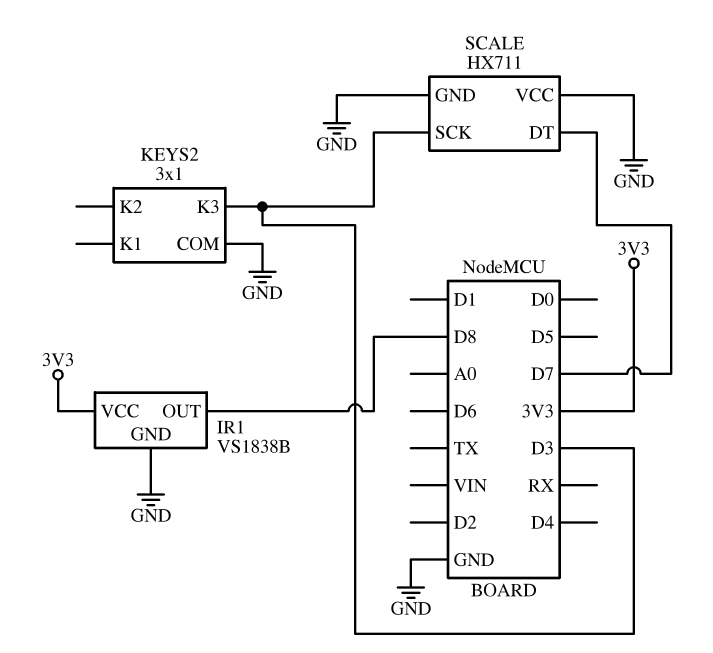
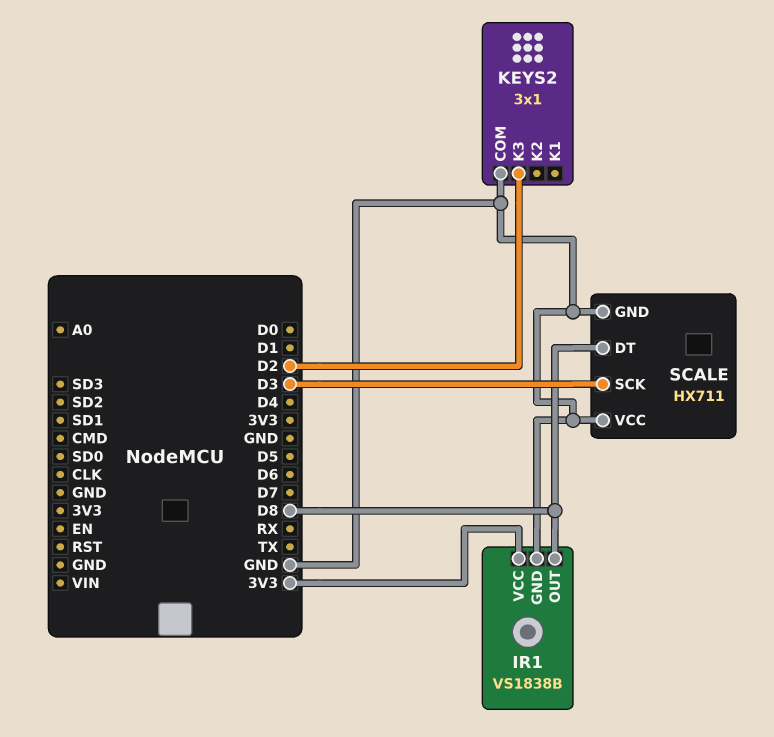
KEYS2 pin K3: D3 -> D2
SCALE pin DT: D7 -> D8

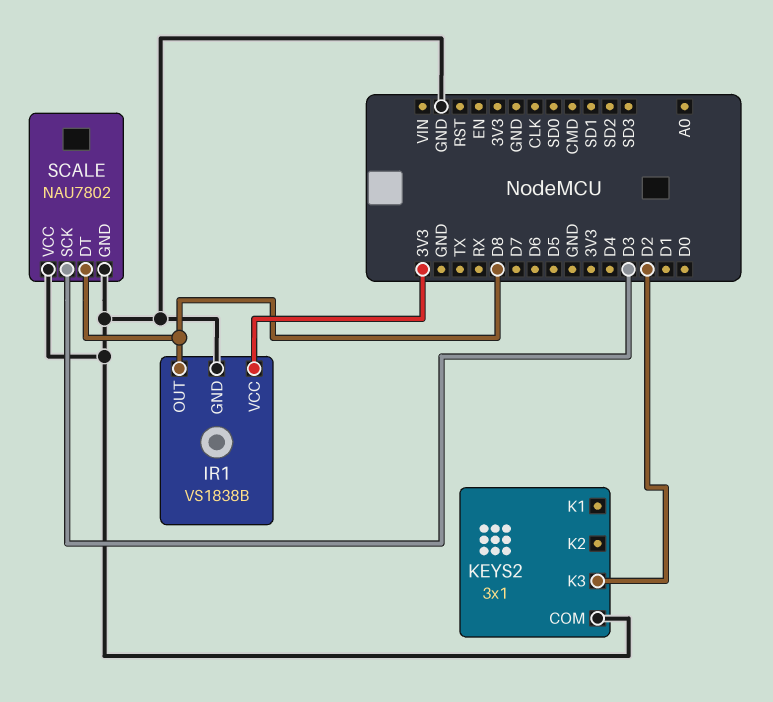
SCALE: HX711 -> NAU7802

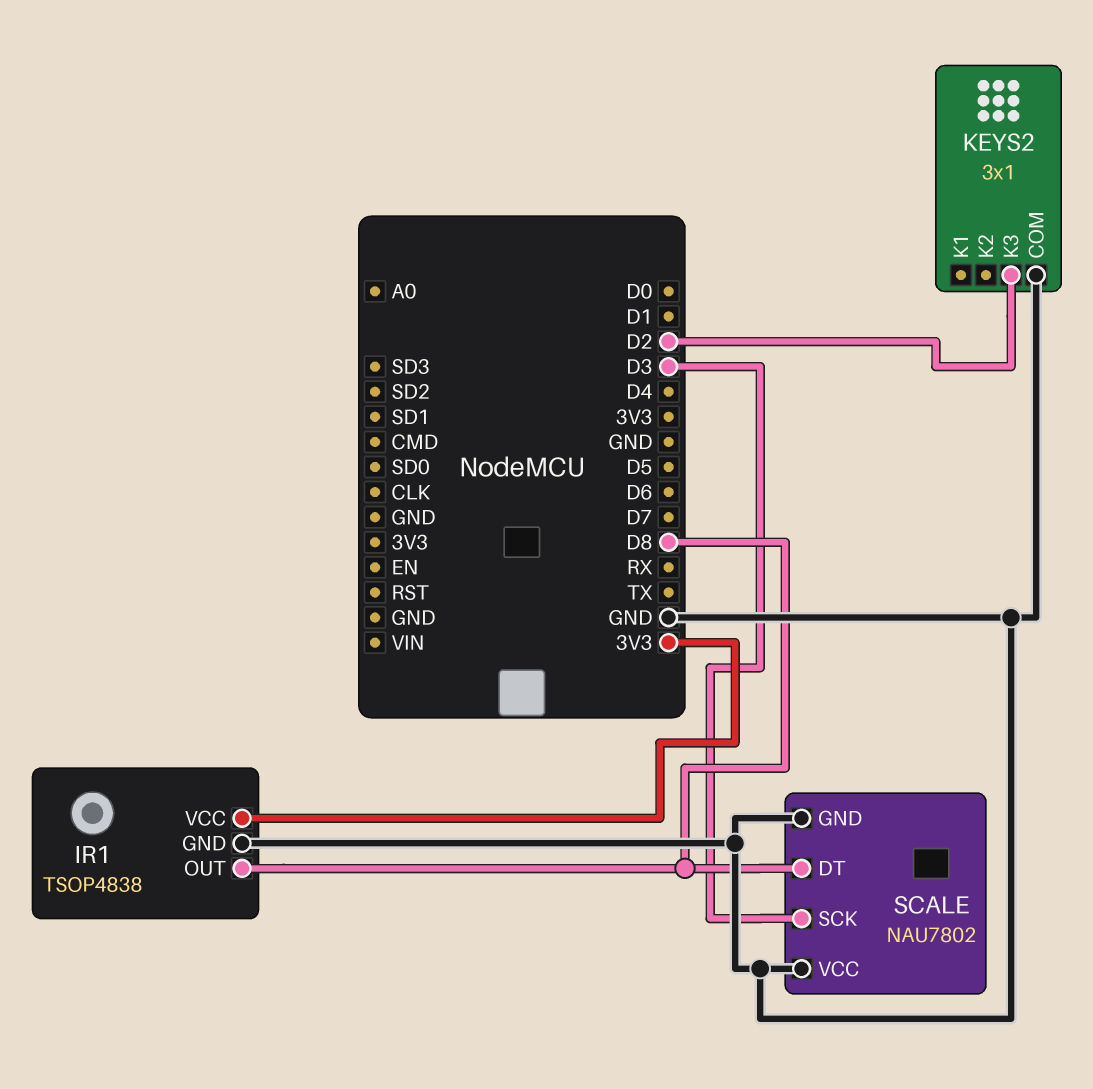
IR1: VS1838B -> TSOP4838

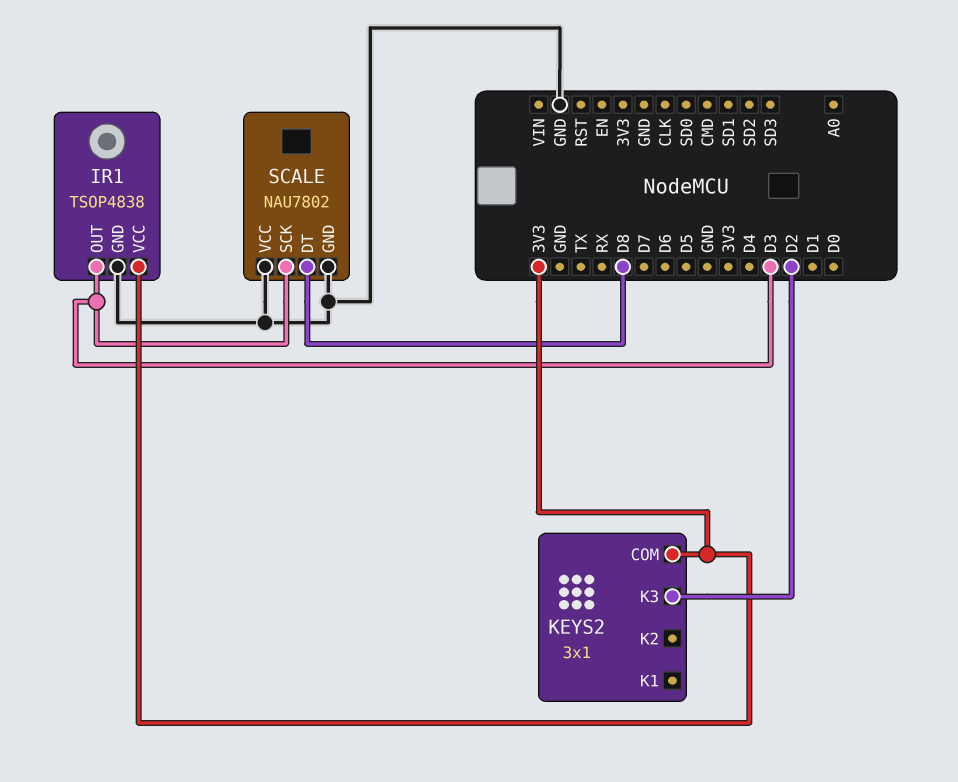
IR1 pin OUT: D8 -> D3
KEYS2 pin COM: GND -> 3V3

